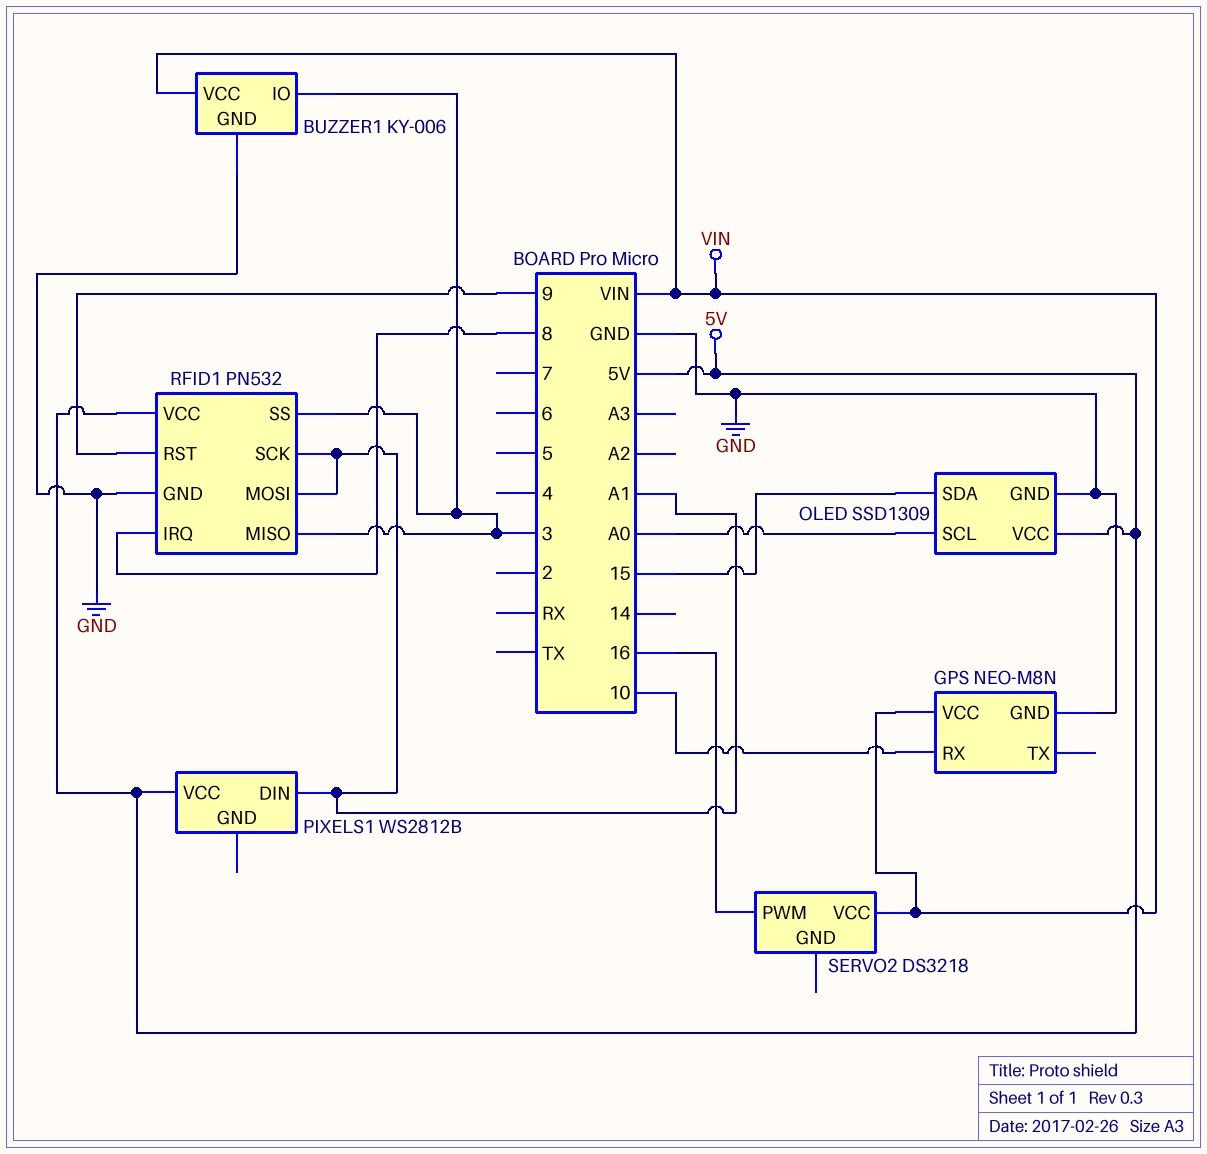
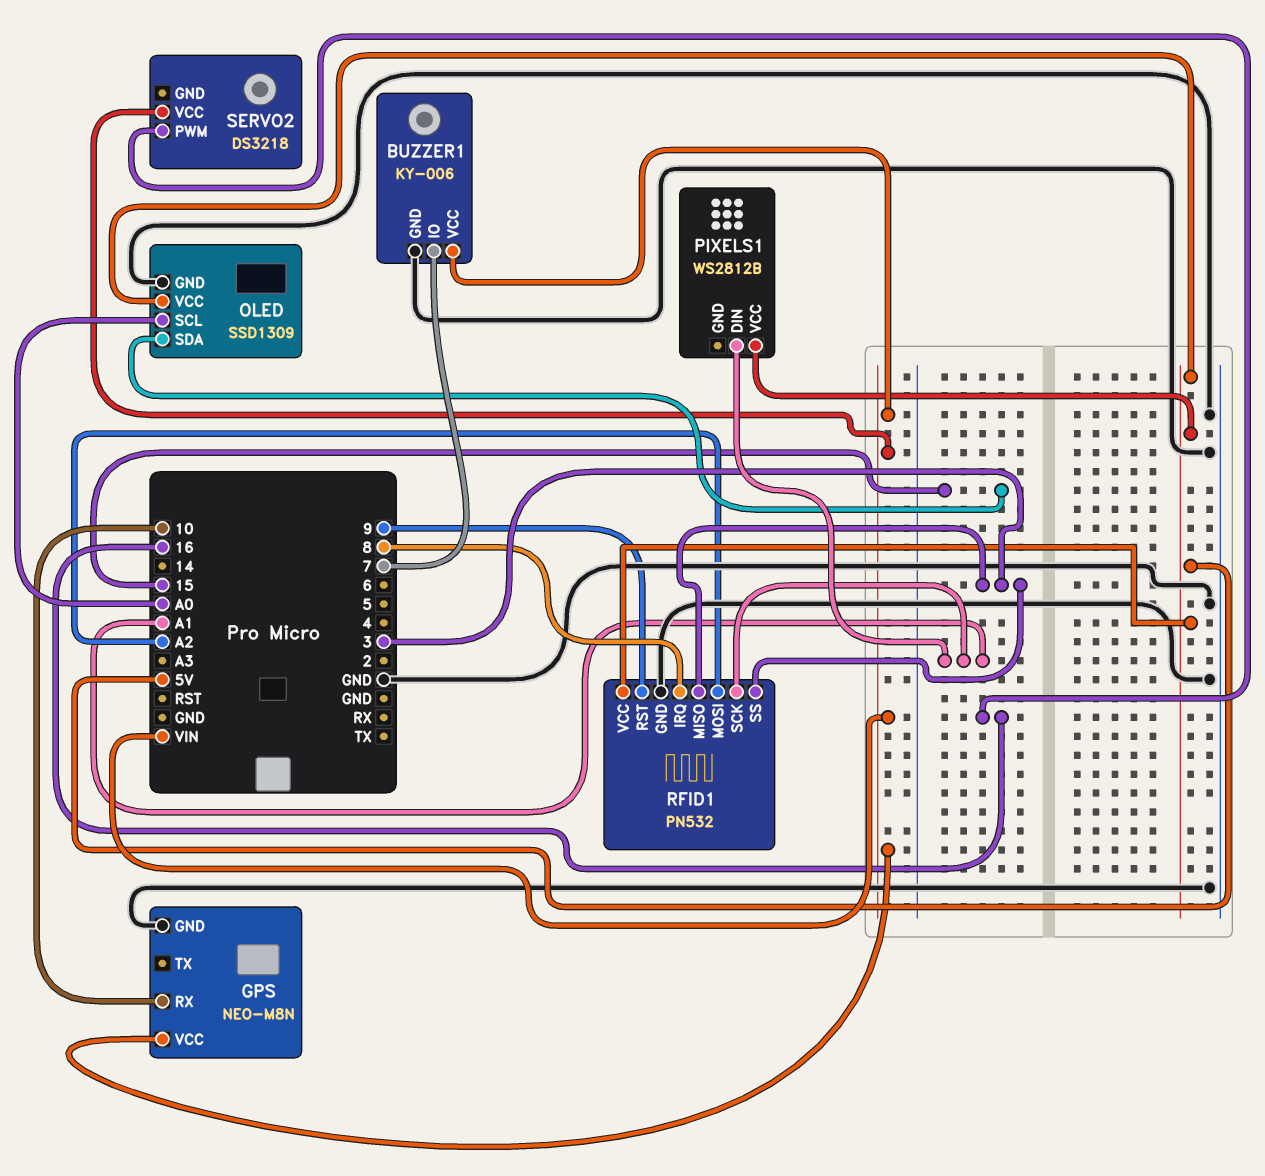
BUZZER1 pin IO: 3 -> 7
RFID1 pin MOSI: A1 -> A2

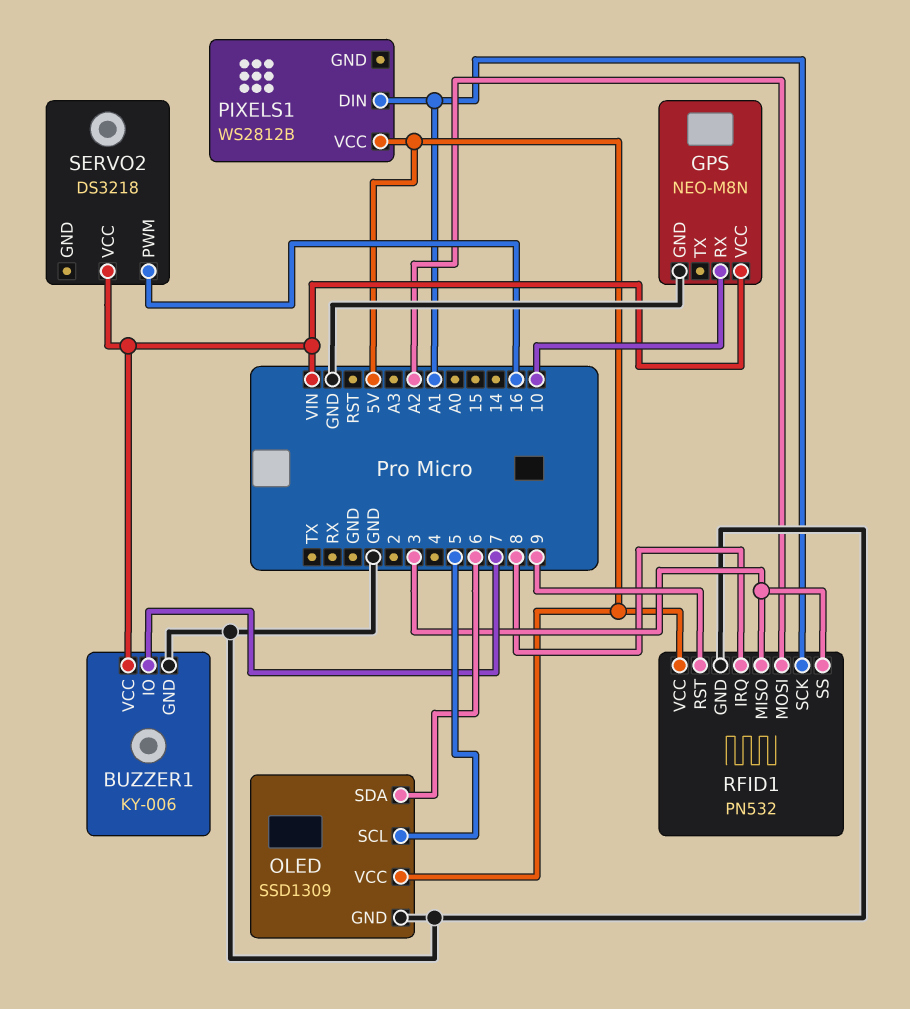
OLED pin SCL: A0 -> 5
OLED pin SDA: 15 -> 6

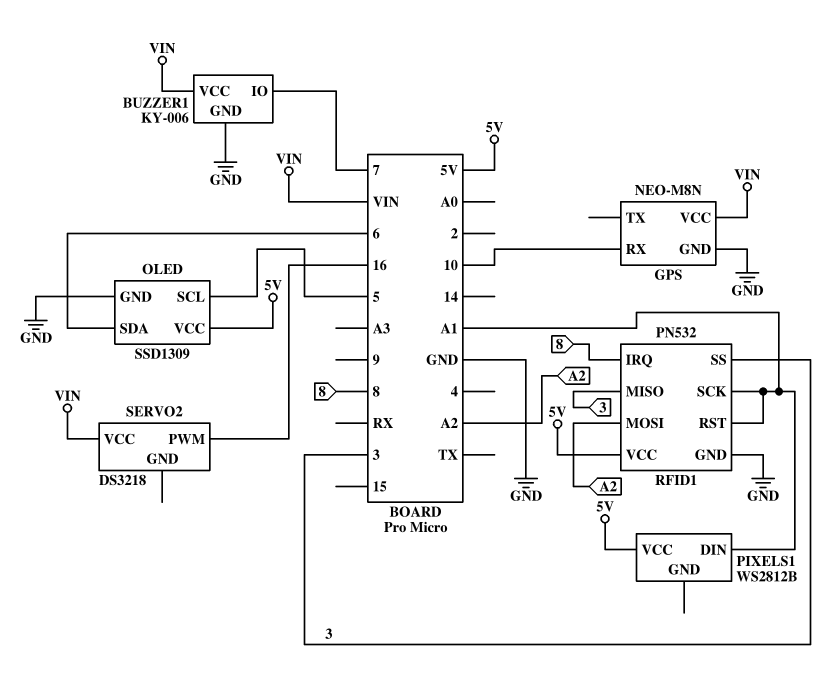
RFID1 pin RST: 9 -> A1

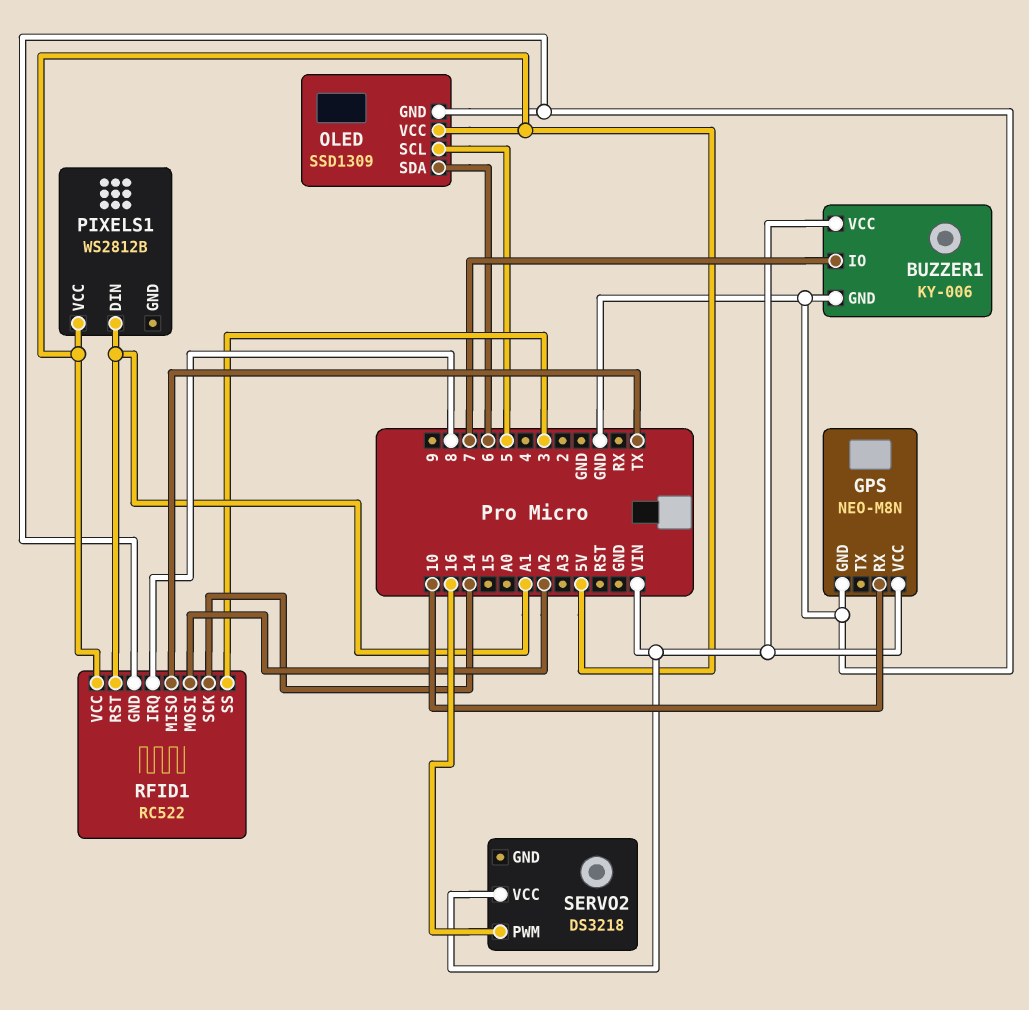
RFID1: PN532 -> RC522
RFID1 pin MISO: 3 -> TX
RFID1 pin SCK: A1 -> 14

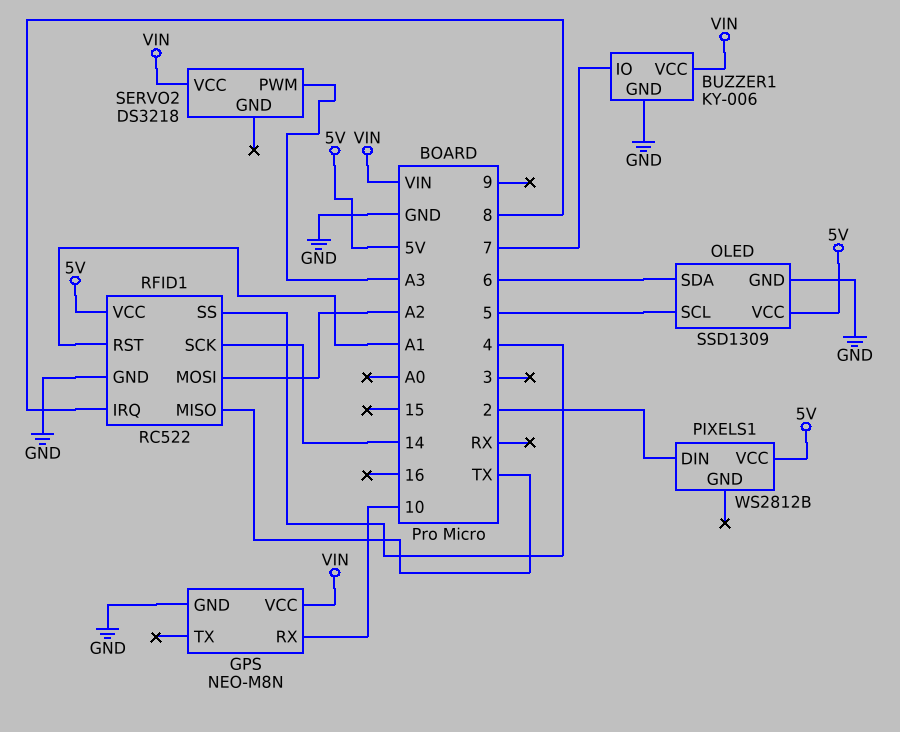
PIXELS1 pin DIN: A1 -> 2
RFID1 pin SS: 3 -> 4
SERVO2 pin PWM: 16 -> A3

